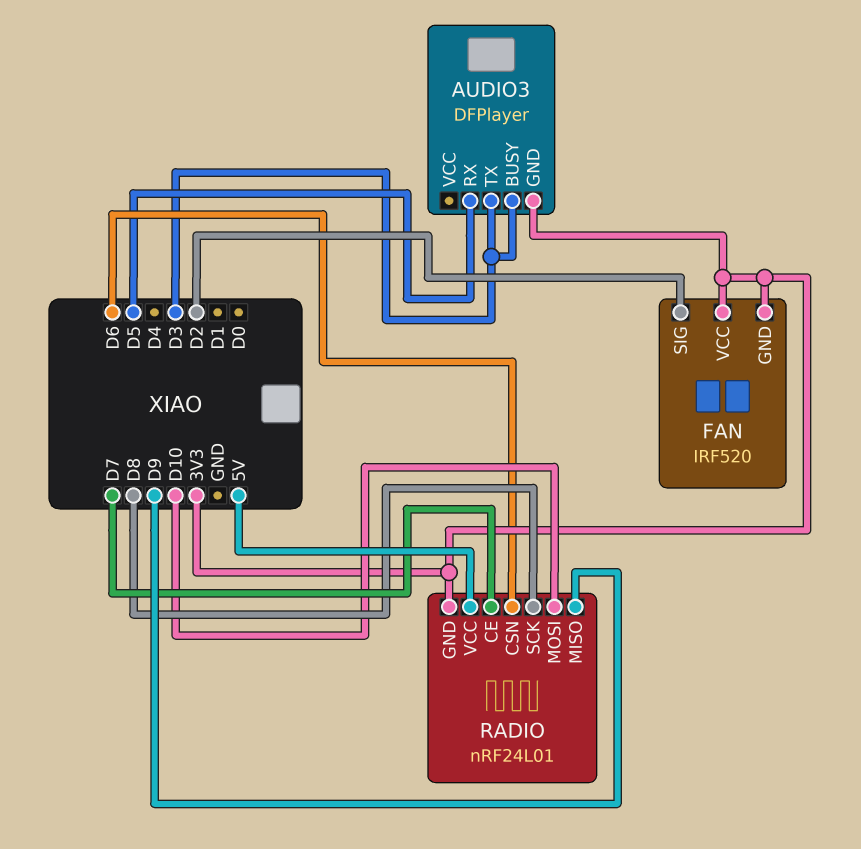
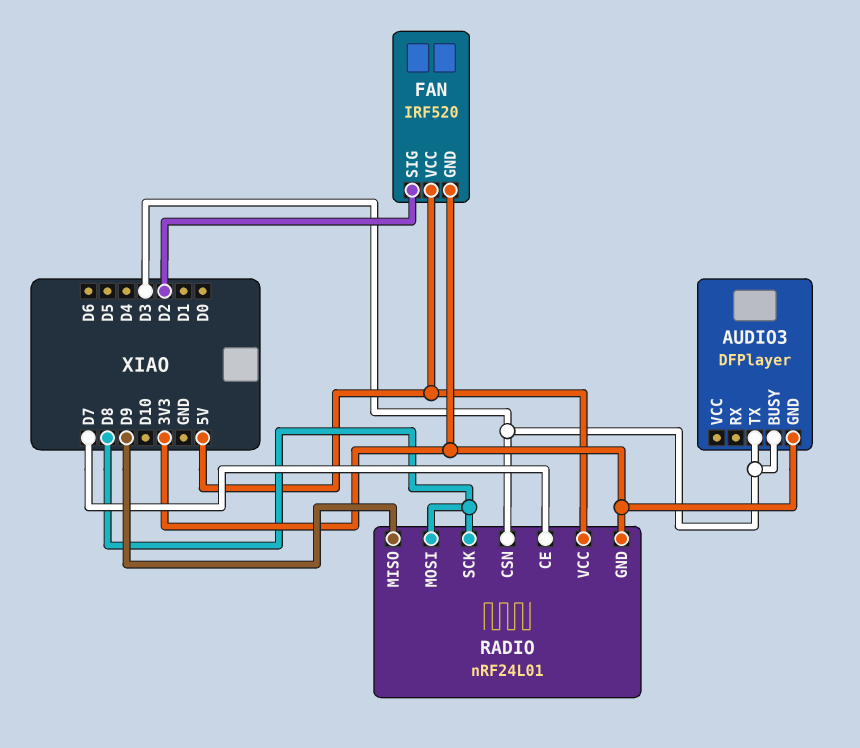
AUDIO3 pin RX: D5 -> none
FAN pin VCC: 3V3 -> 5V
RADIO pin CSN: D6 -> D3
RADIO pin MOSI: D10 -> D8

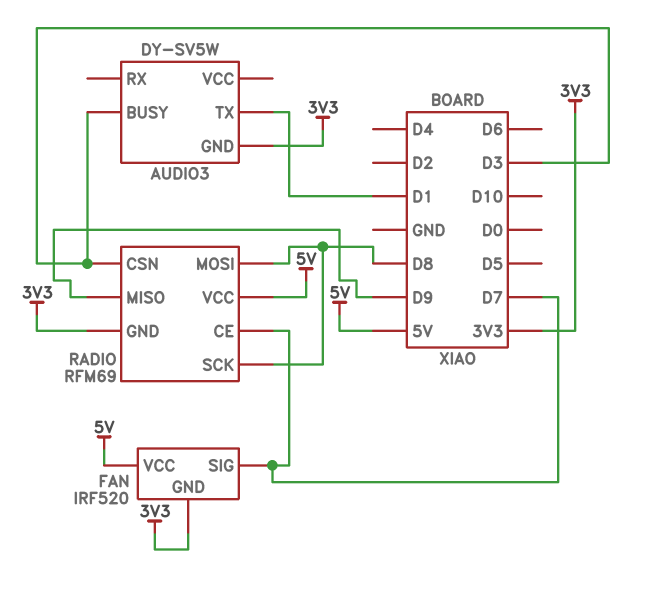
AUDIO3: DFPlayer -> DY-SV5W
AUDIO3 pin TX: D3 -> D1
FAN pin SIG: D2 -> D7
RADIO: nRF24L01 -> RFM69

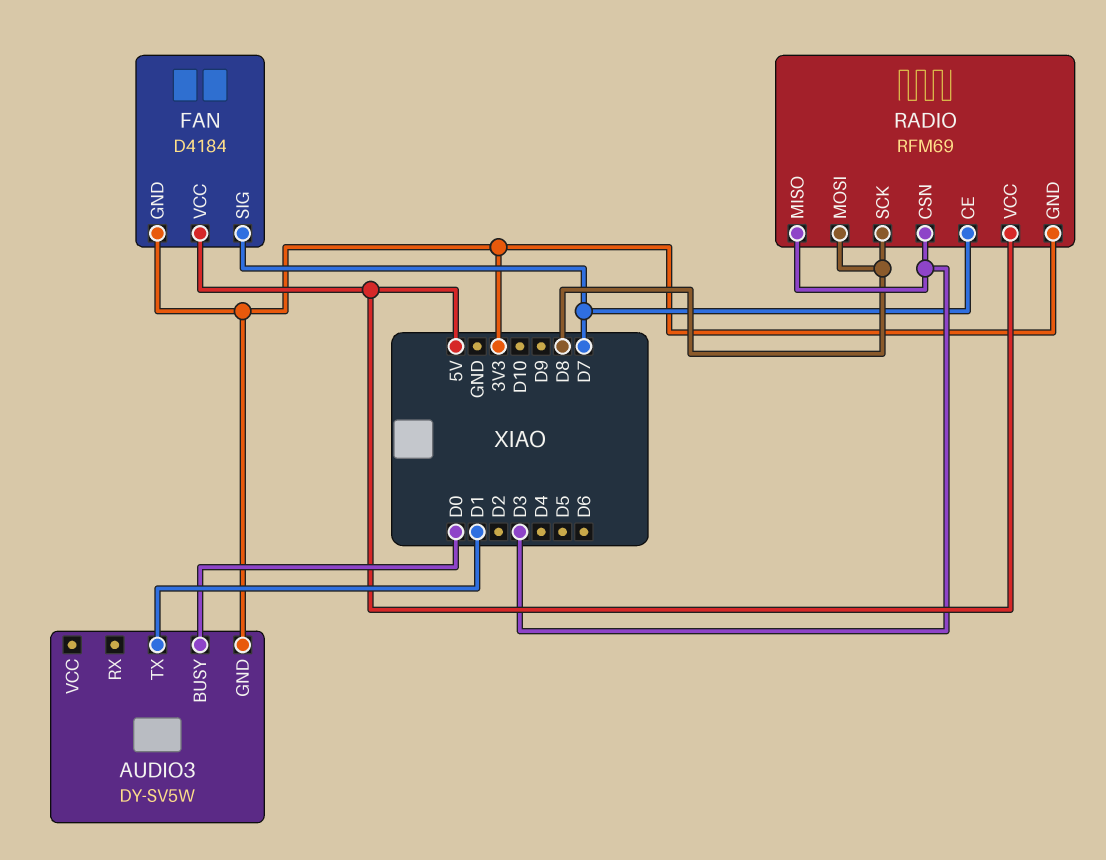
AUDIO3 pin BUSY: D3 -> D0
FAN: IRF520 -> D4184
RADIO pin MISO: D9 -> D3

